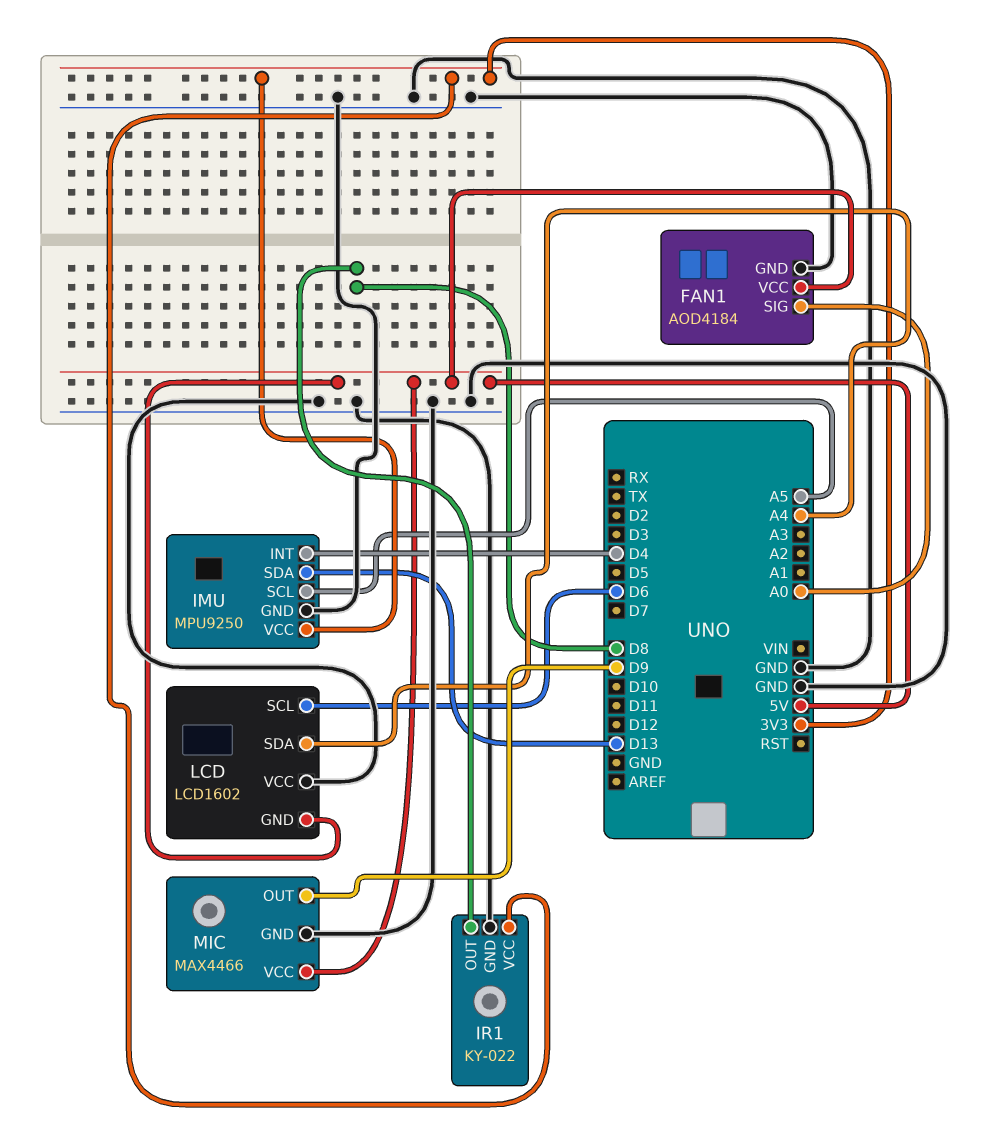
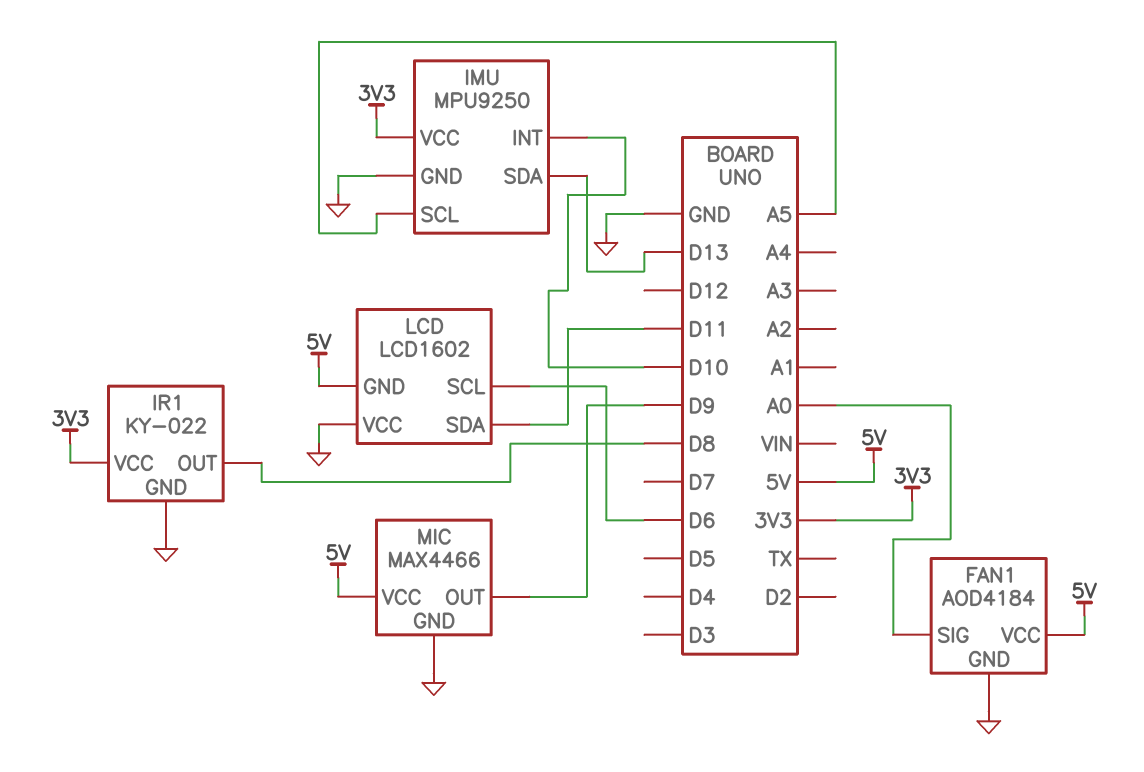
IMU pin INT: D4 -> D10
LCD pin SDA: A4 -> D11

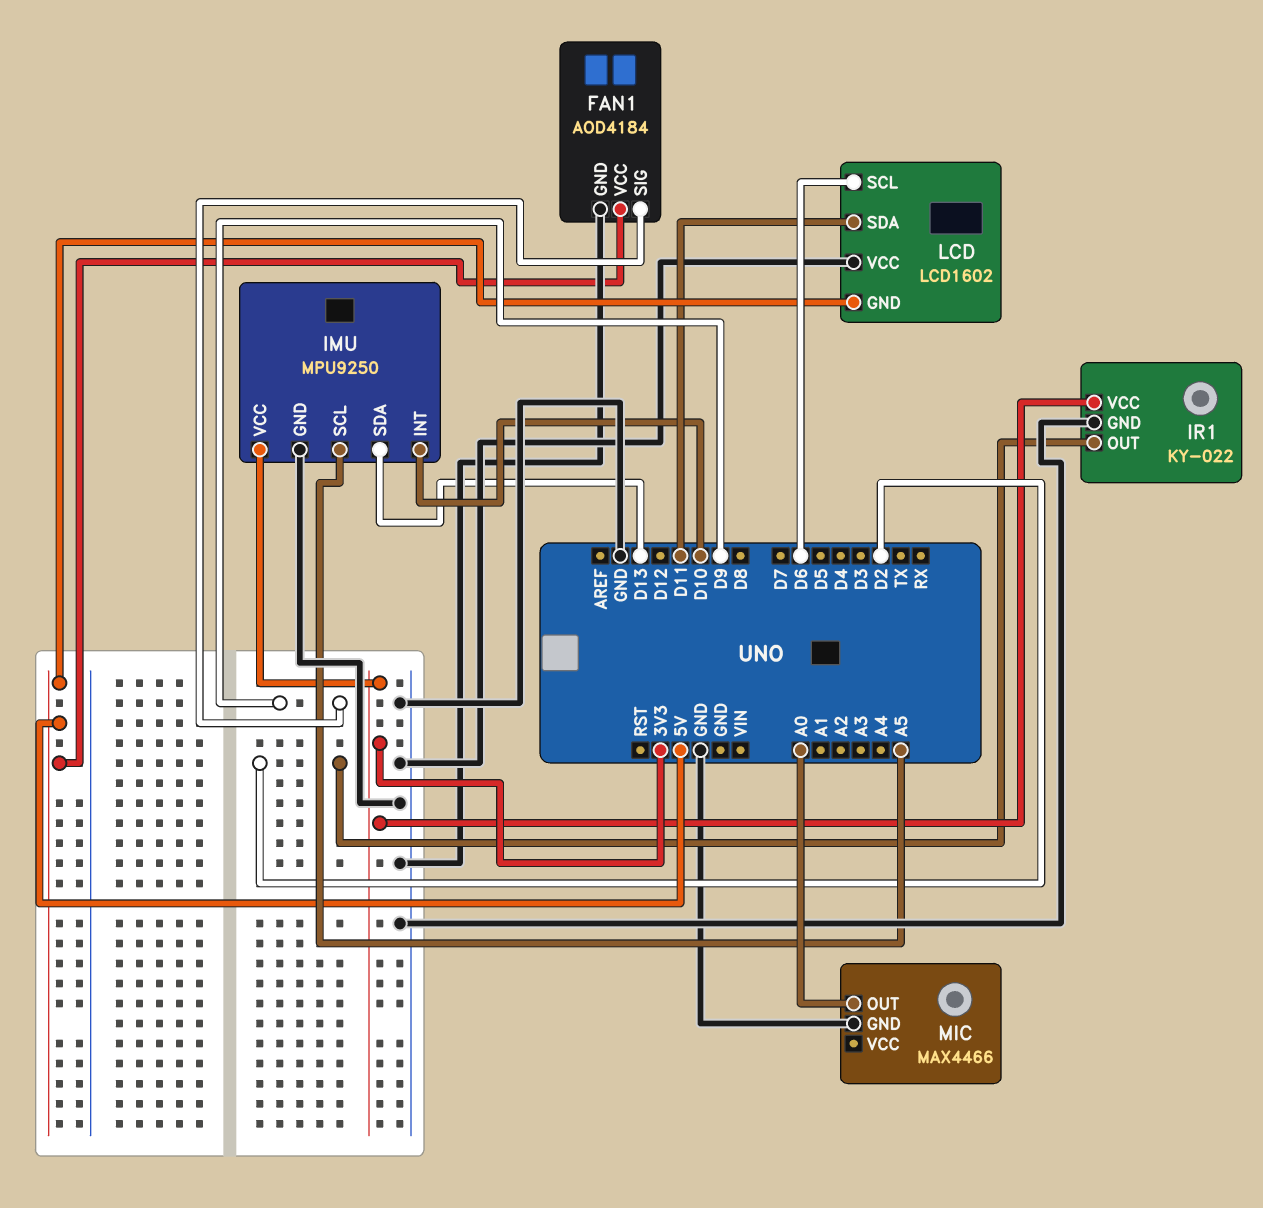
FAN1 pin SIG: A0 -> D9
IR1 pin OUT: D8 -> D2
MIC pin OUT: D9 -> A0
MIC pin VCC: 5V -> none

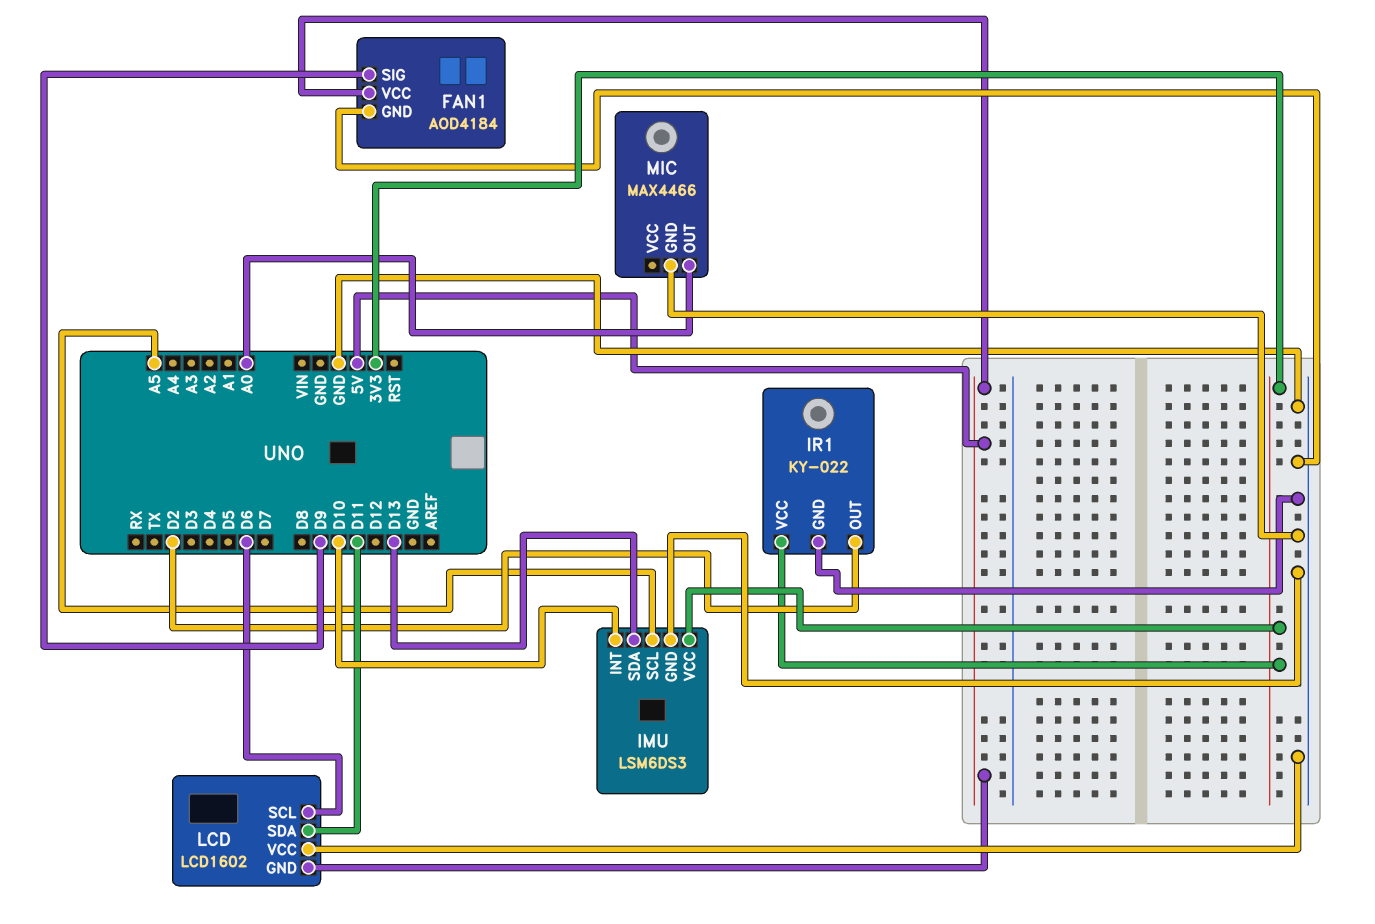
IMU: MPU9250 -> LSM6DS3

